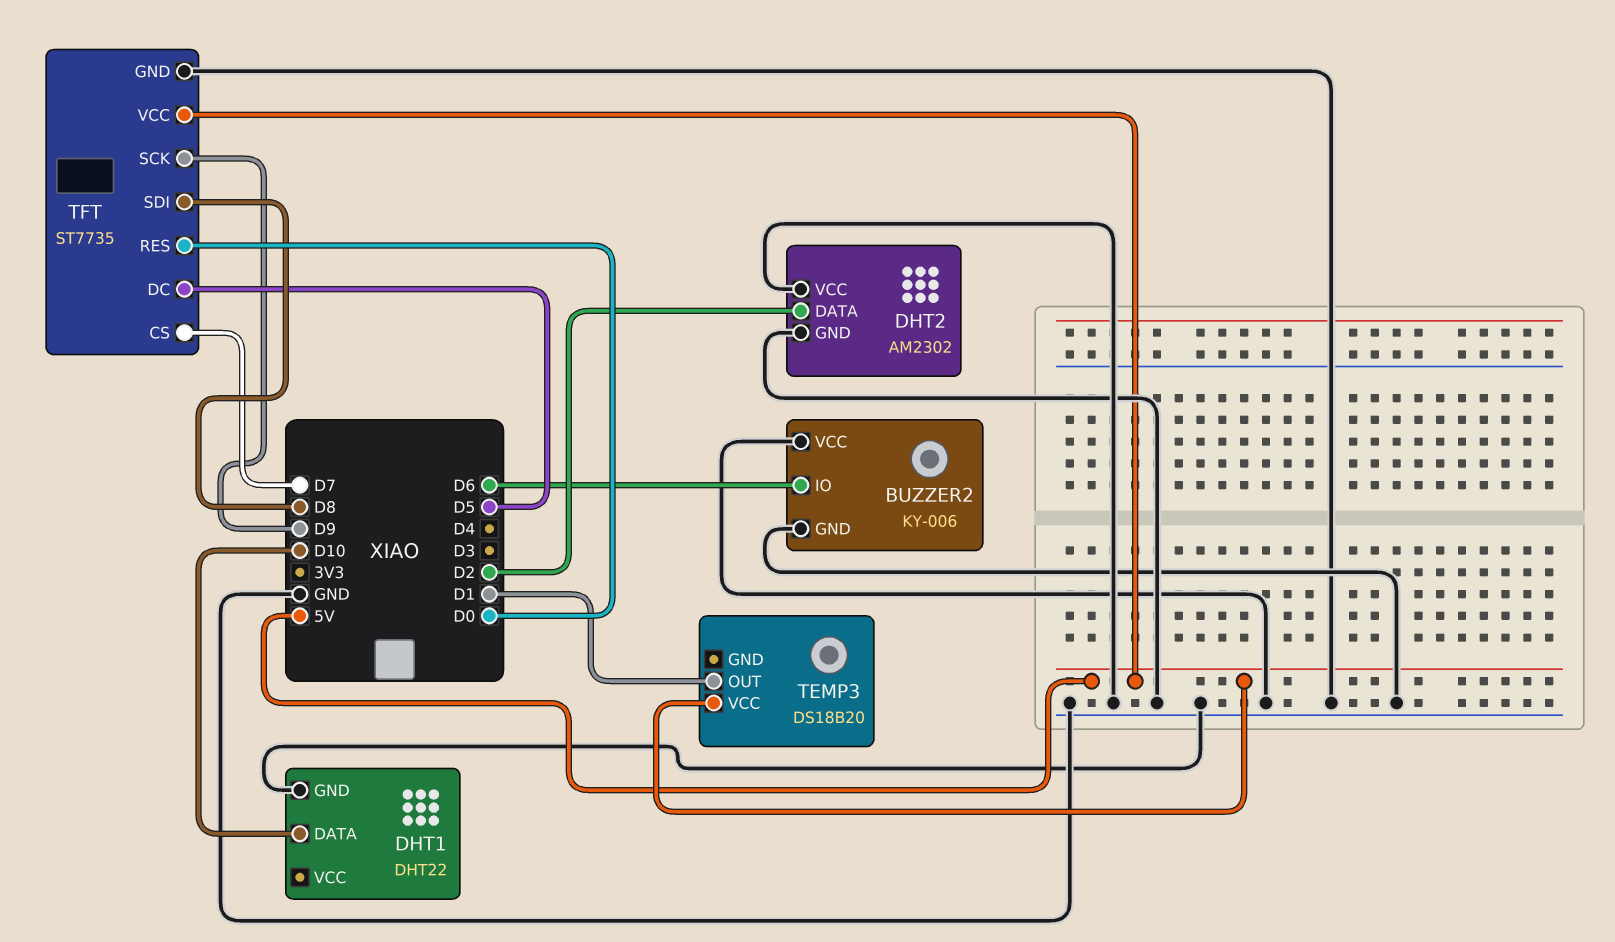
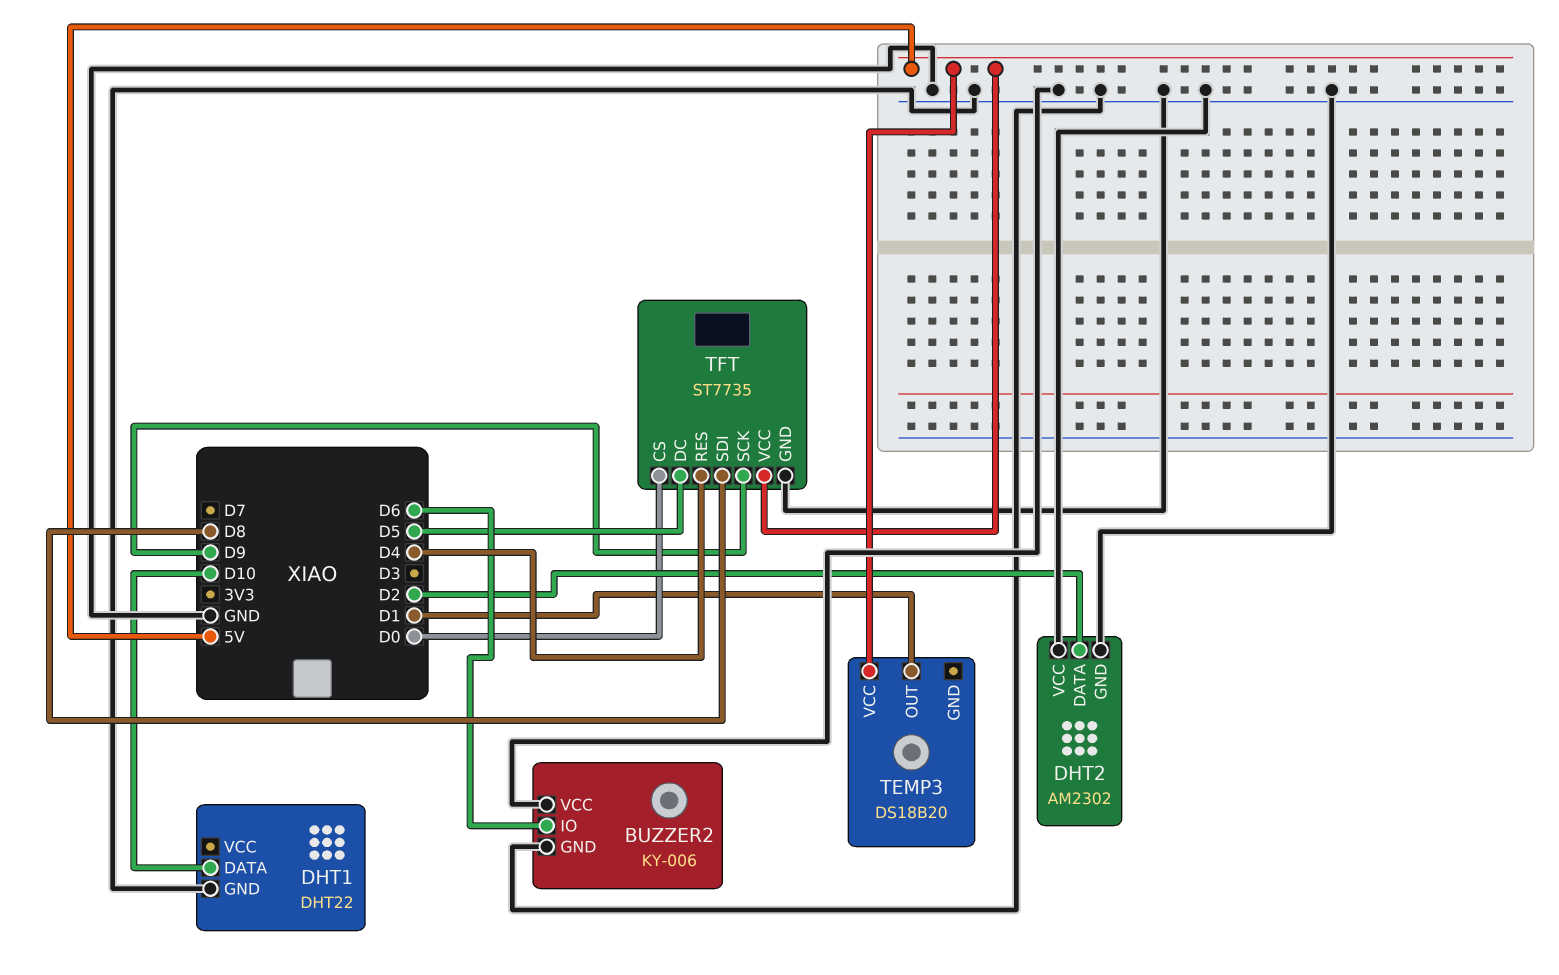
TFT pin CS: D7 -> D0
TFT pin RES: D0 -> D4

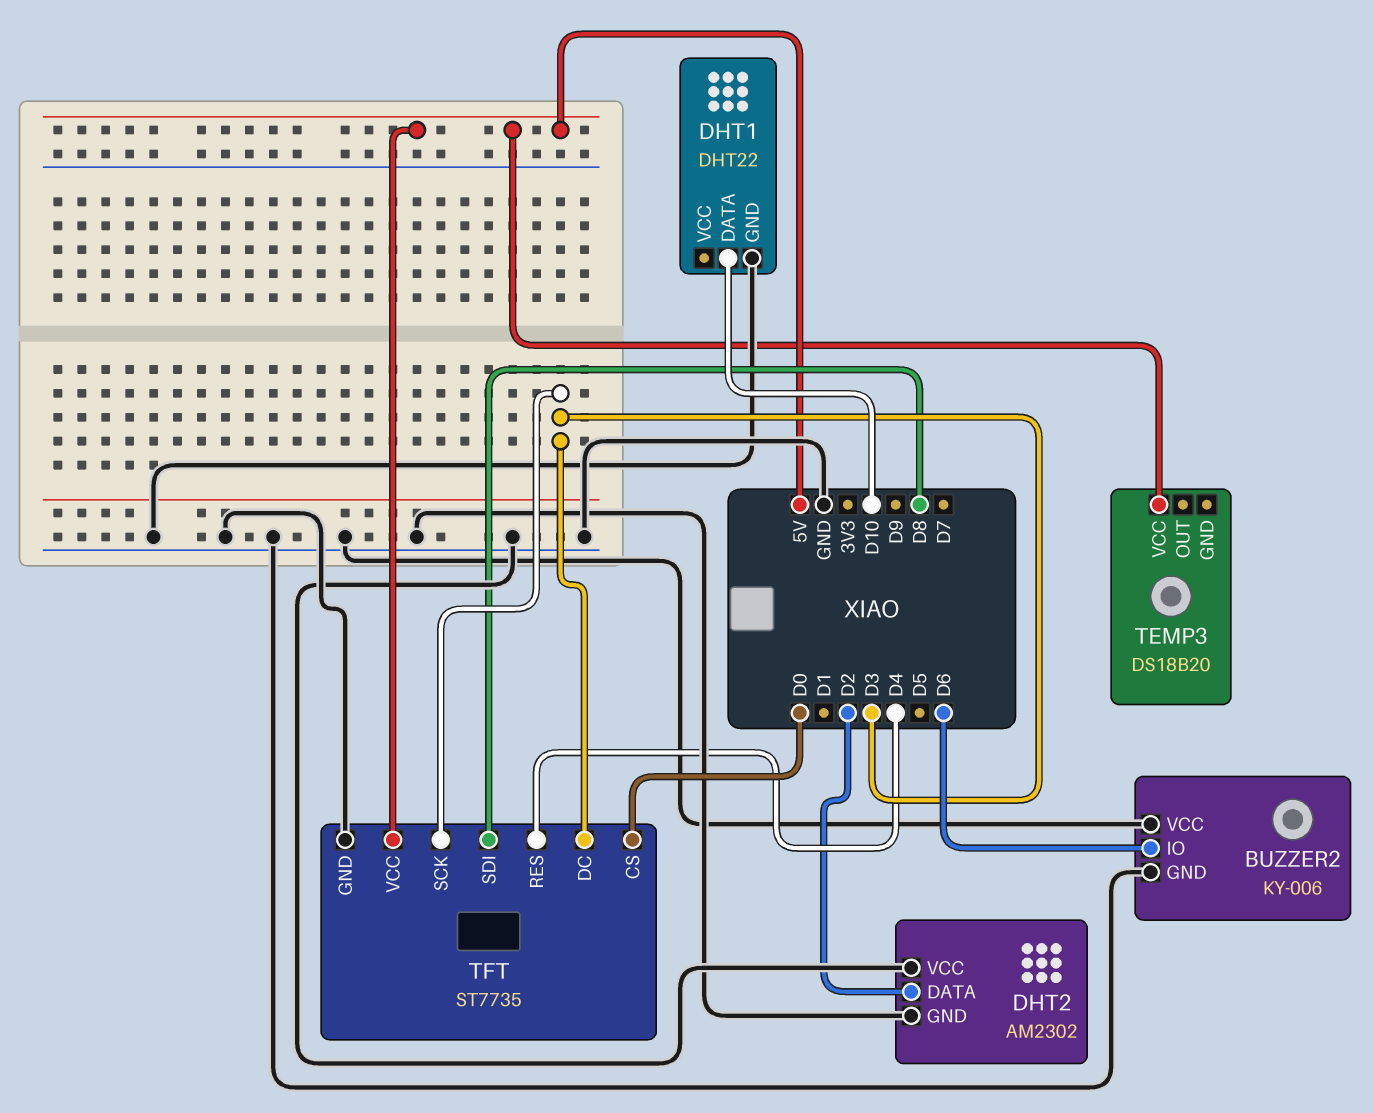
TEMP3 pin OUT: D1 -> none
TFT pin DC: D5 -> D3
TFT pin SCK: D9 -> D3

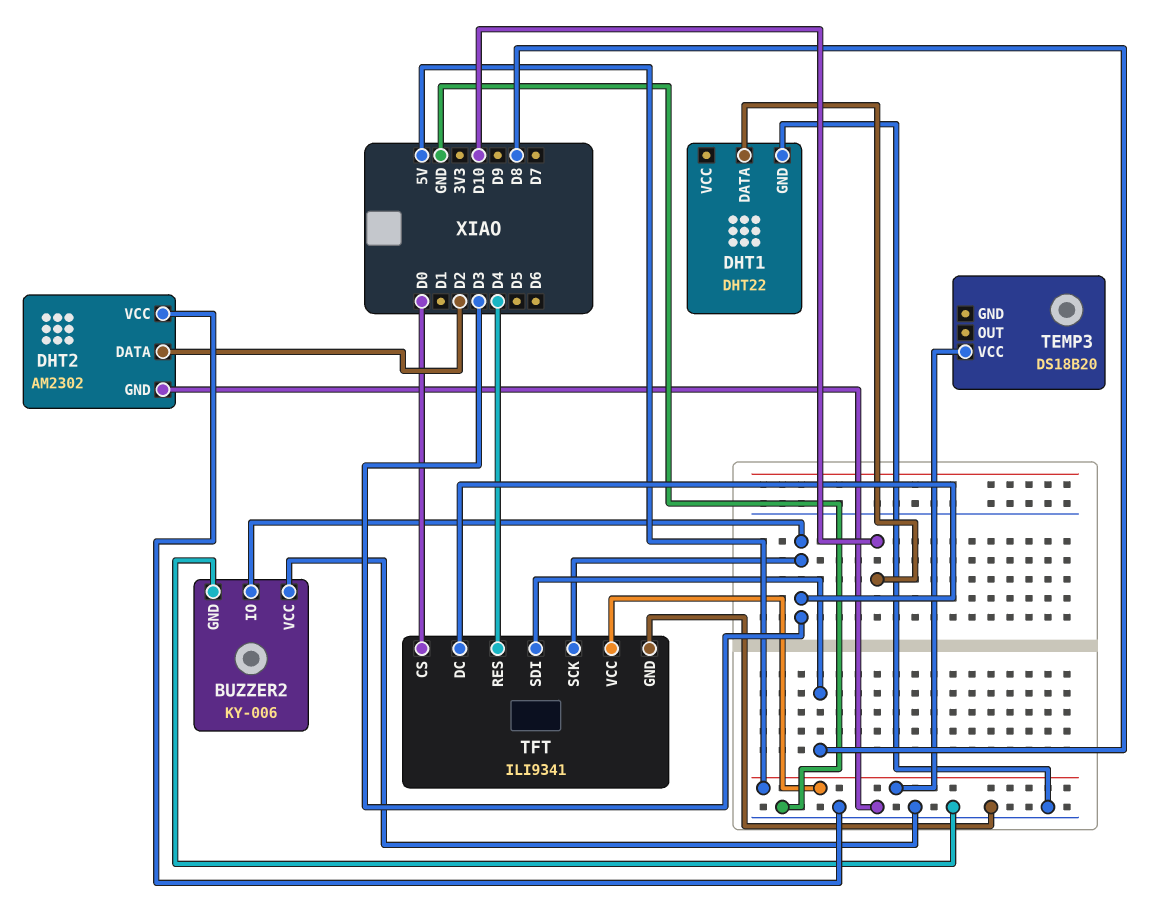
BUZZER2 pin IO: D6 -> D3
TFT: ST7735 -> ILI9341

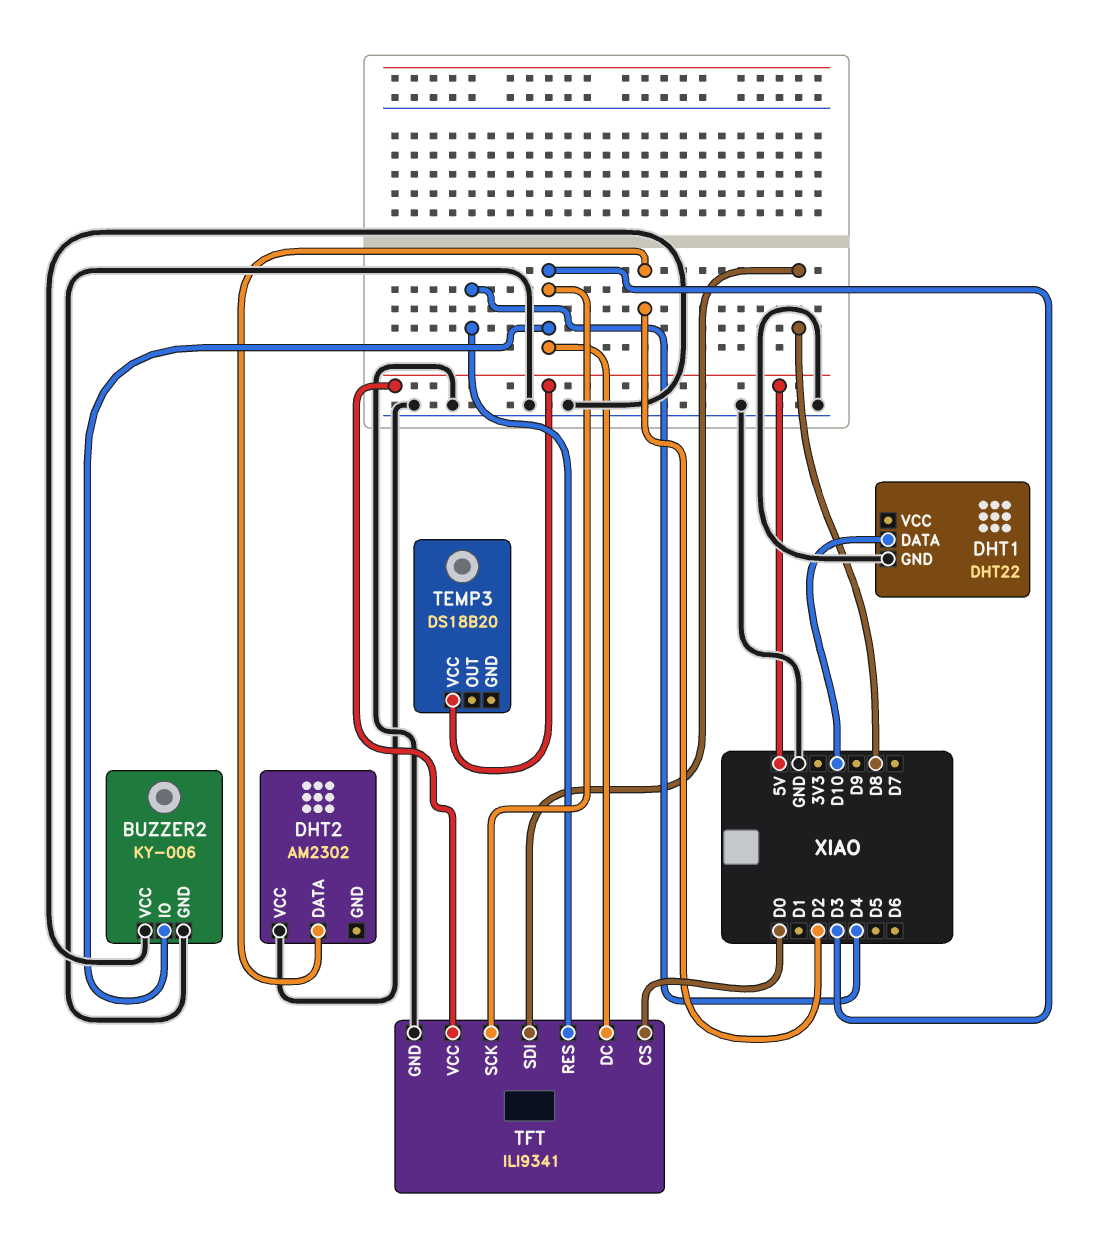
DHT2 pin GND: GND -> none

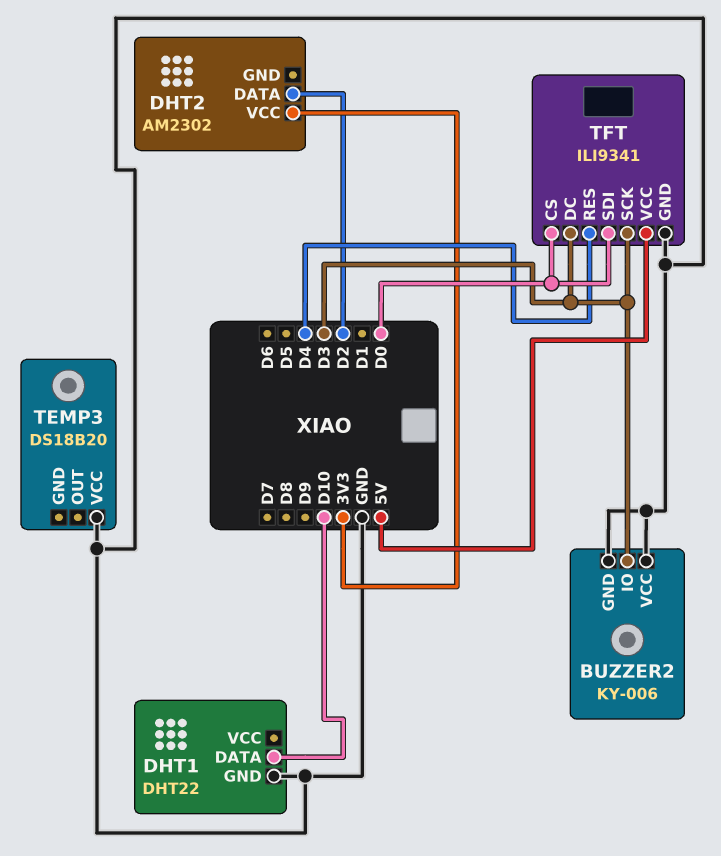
DHT2 pin VCC: GND -> 3V3
TEMP3 pin VCC: 5V -> GND
TFT pin SDI: D8 -> D0

